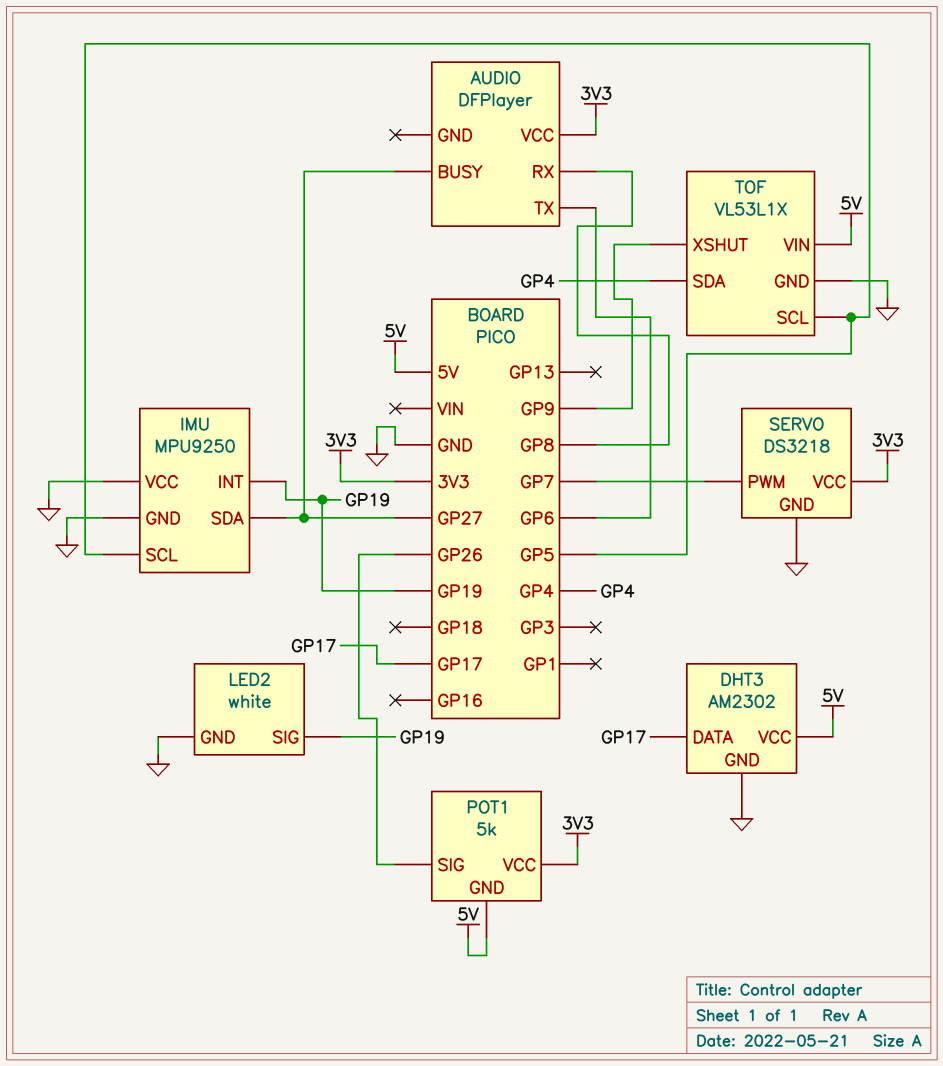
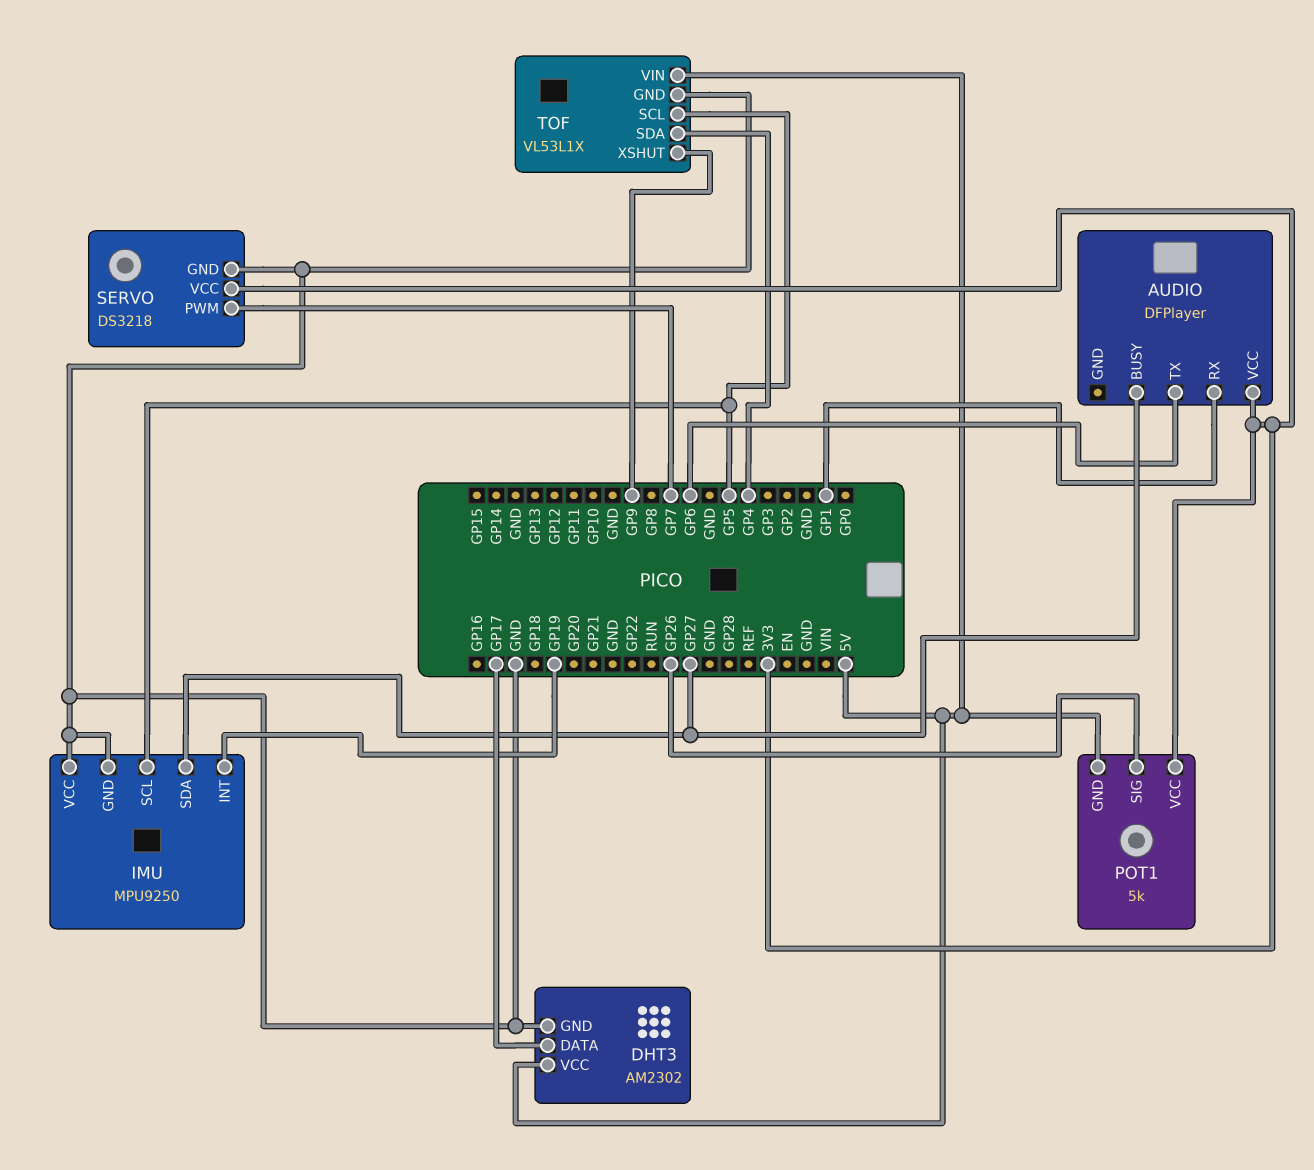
AUDIO pin RX: GP8 -> GP1
LED2: white -> none
LED2 pin GND: GND -> none
LED2 pin SIG: GP19 -> none

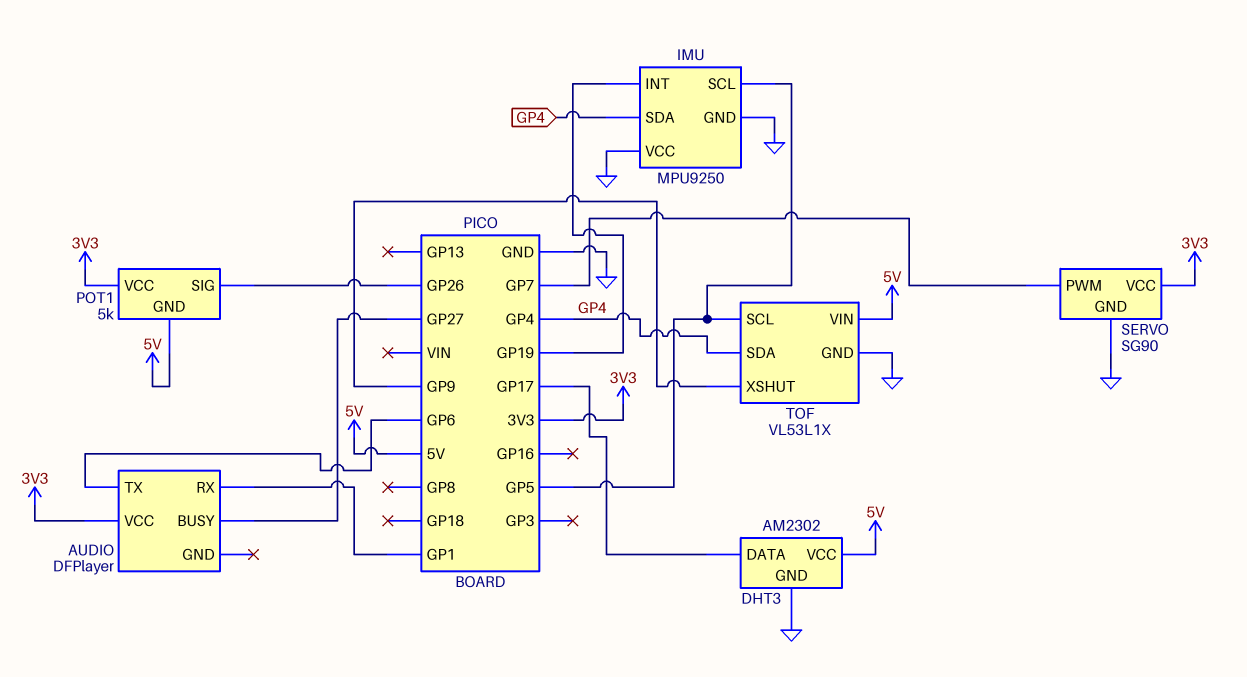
IMU pin SDA: GP27 -> GP4
SERVO: DS3218 -> SG90

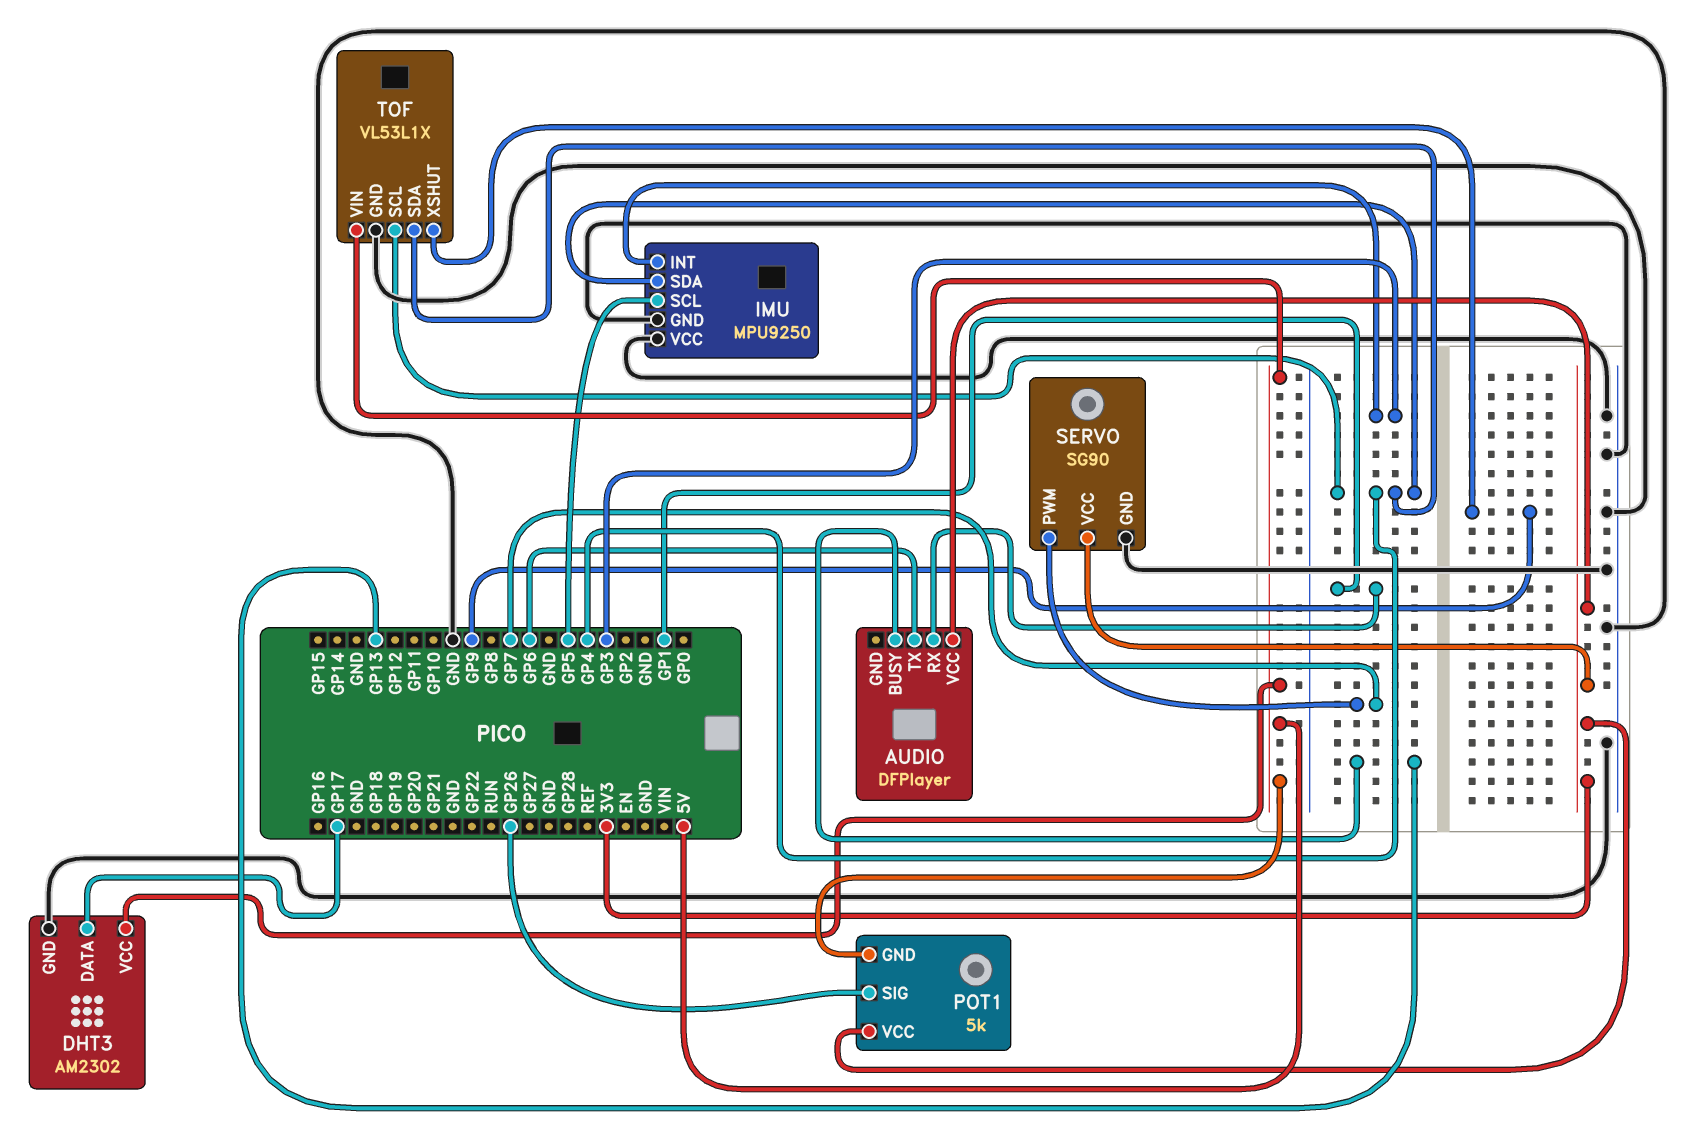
AUDIO pin BUSY: GP27 -> GP13
IMU pin INT: GP19 -> GP3
TOF pin SCL: GP5 -> GP4

